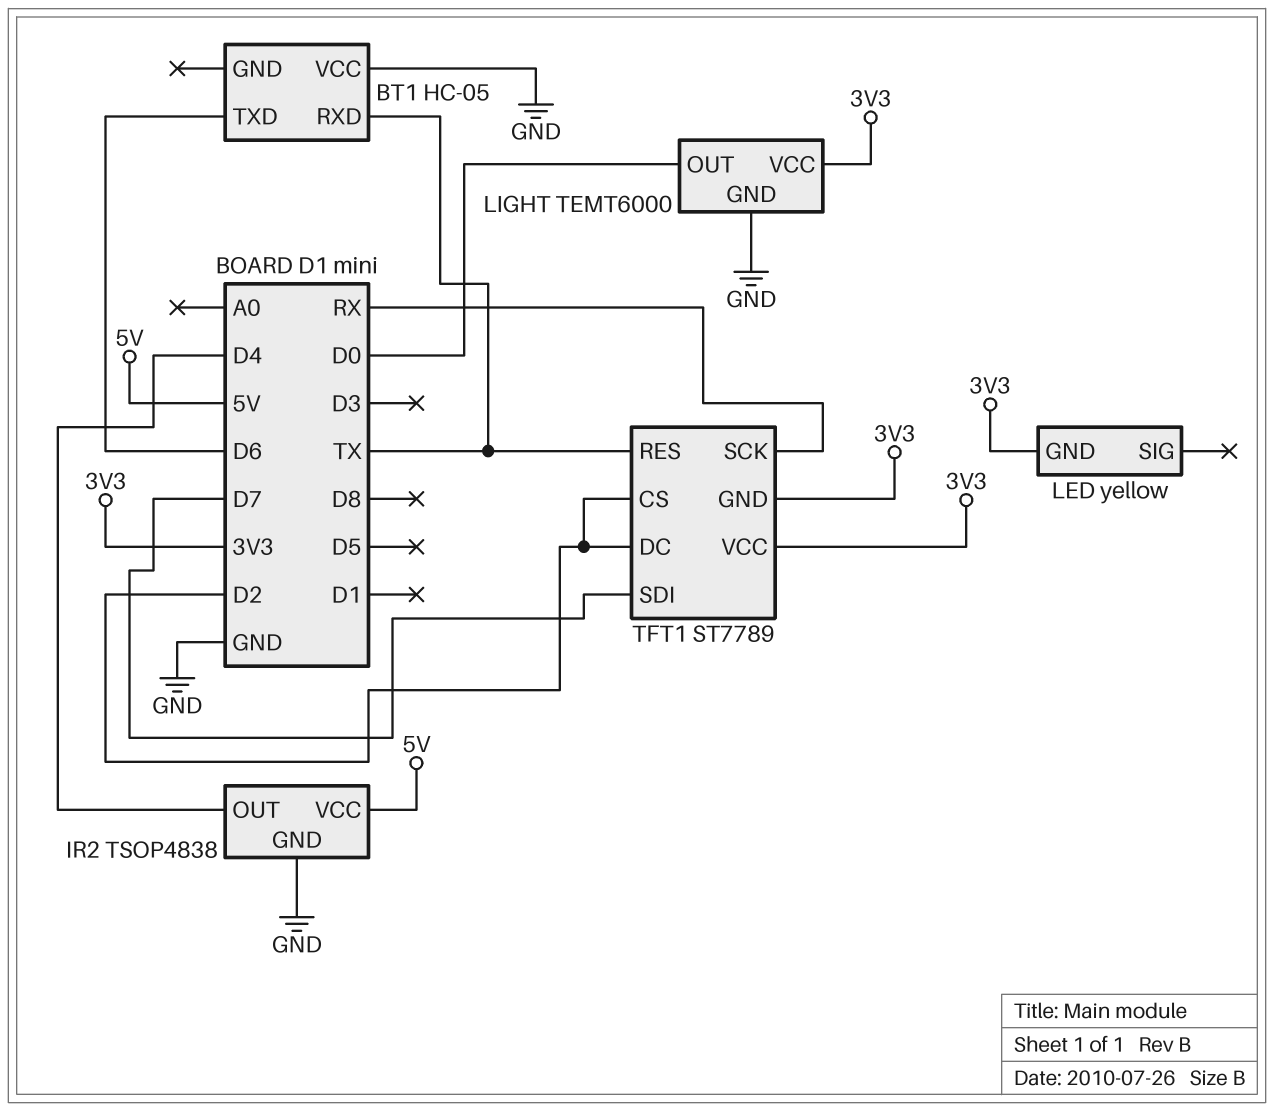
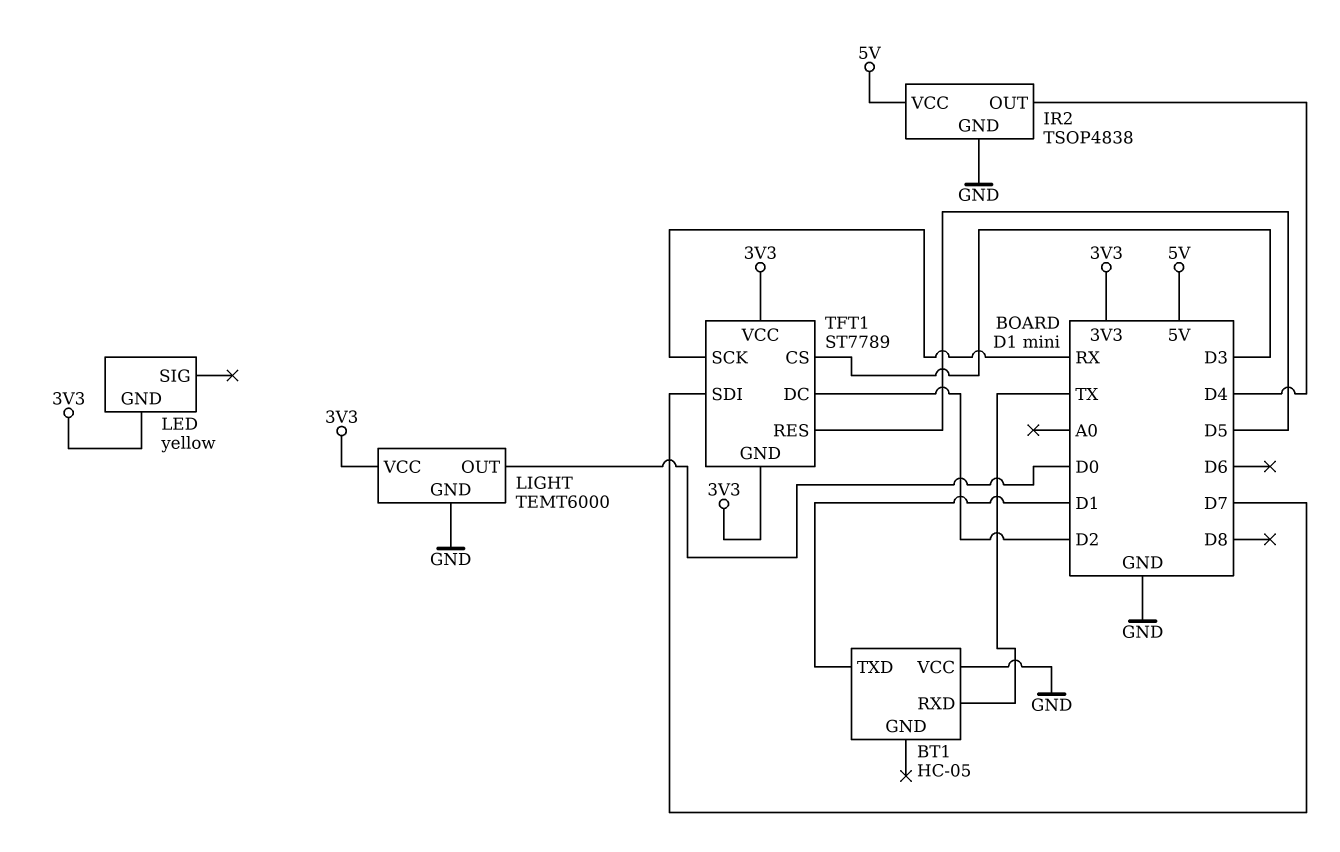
BT1 pin TXD: D6 -> D1
TFT1 pin CS: D2 -> D3
TFT1 pin RES: TX -> D5

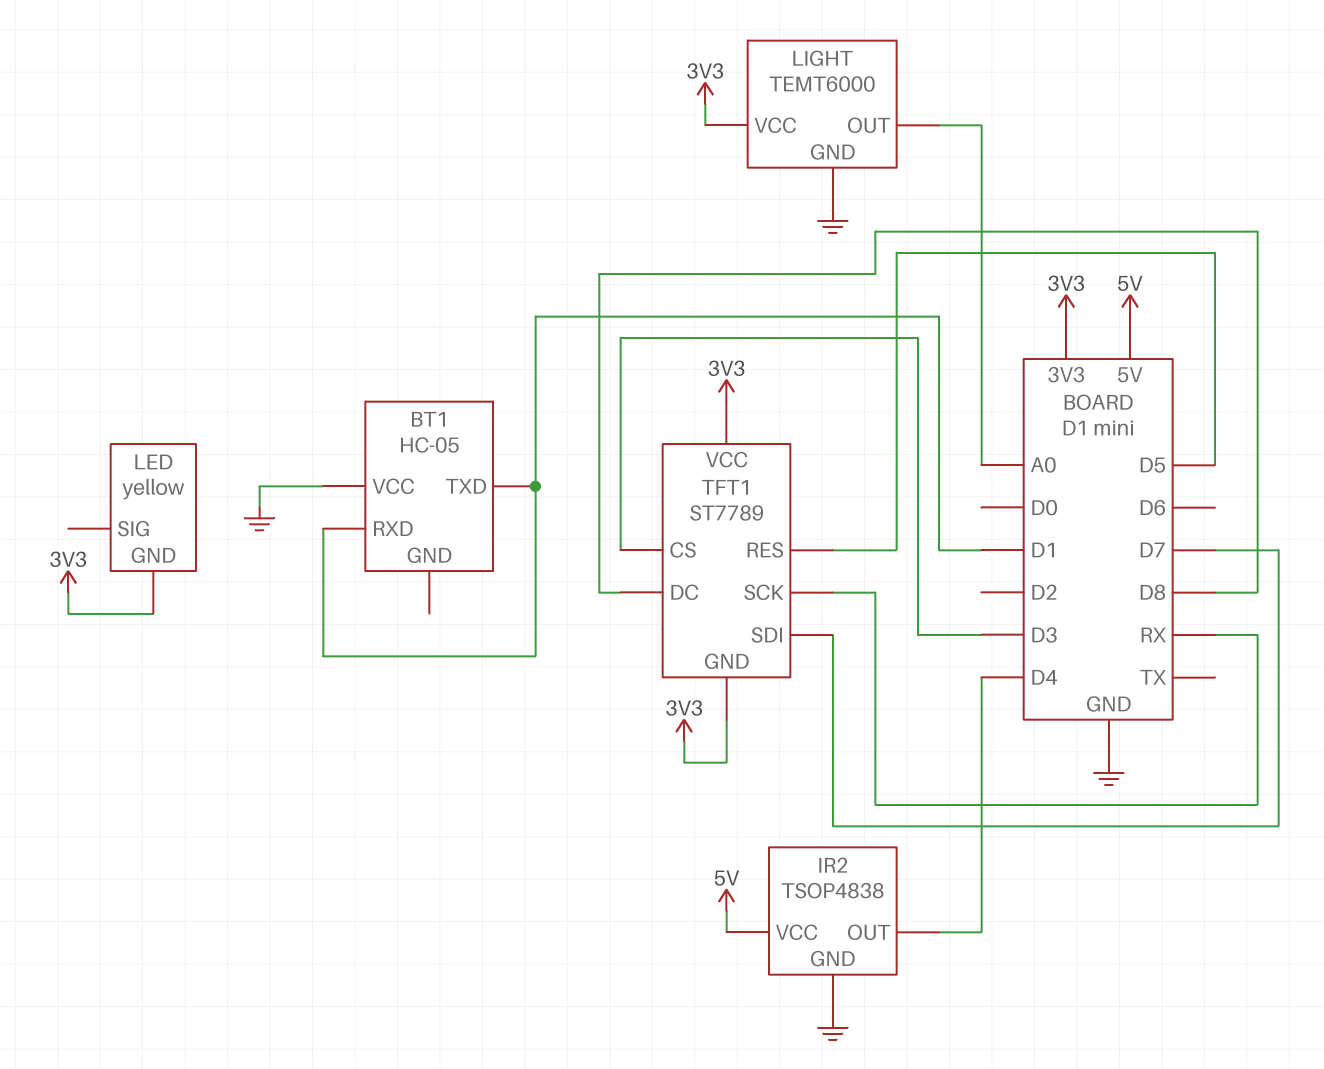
BT1 pin RXD: TX -> D1
LIGHT pin OUT: D0 -> A0
TFT1 pin DC: D2 -> D8

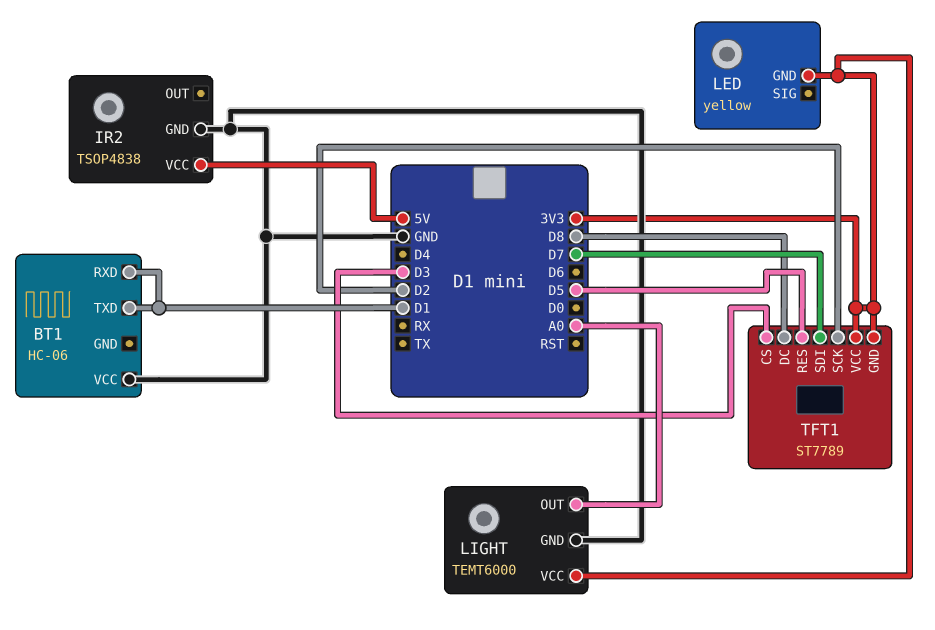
BT1: HC-05 -> HC-06
IR2 pin OUT: D4 -> none
TFT1 pin SCK: RX -> D2

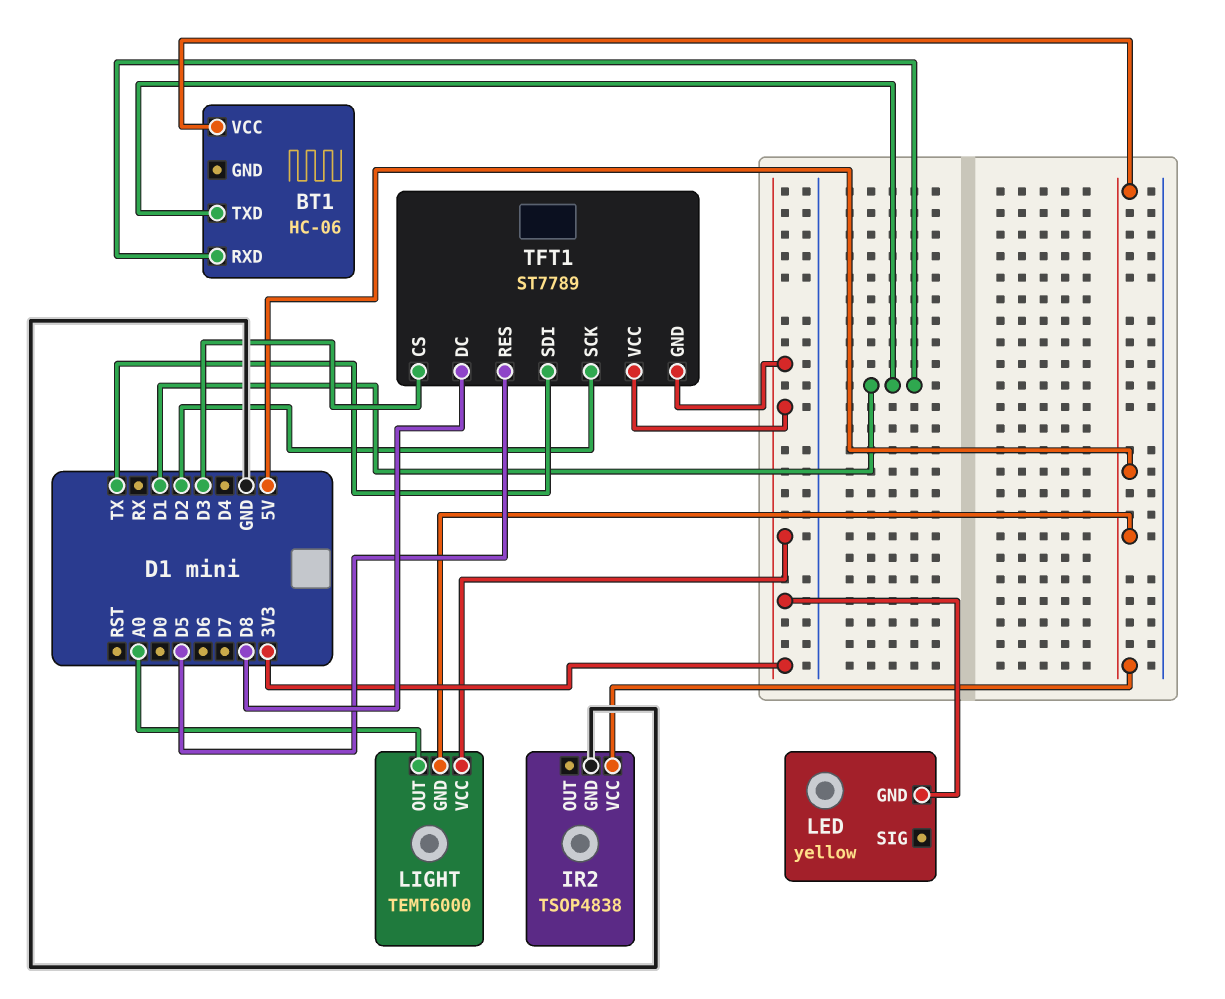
BT1 pin VCC: GND -> 5V
LIGHT pin GND: GND -> 5V
TFT1 pin SDI: D7 -> TX

